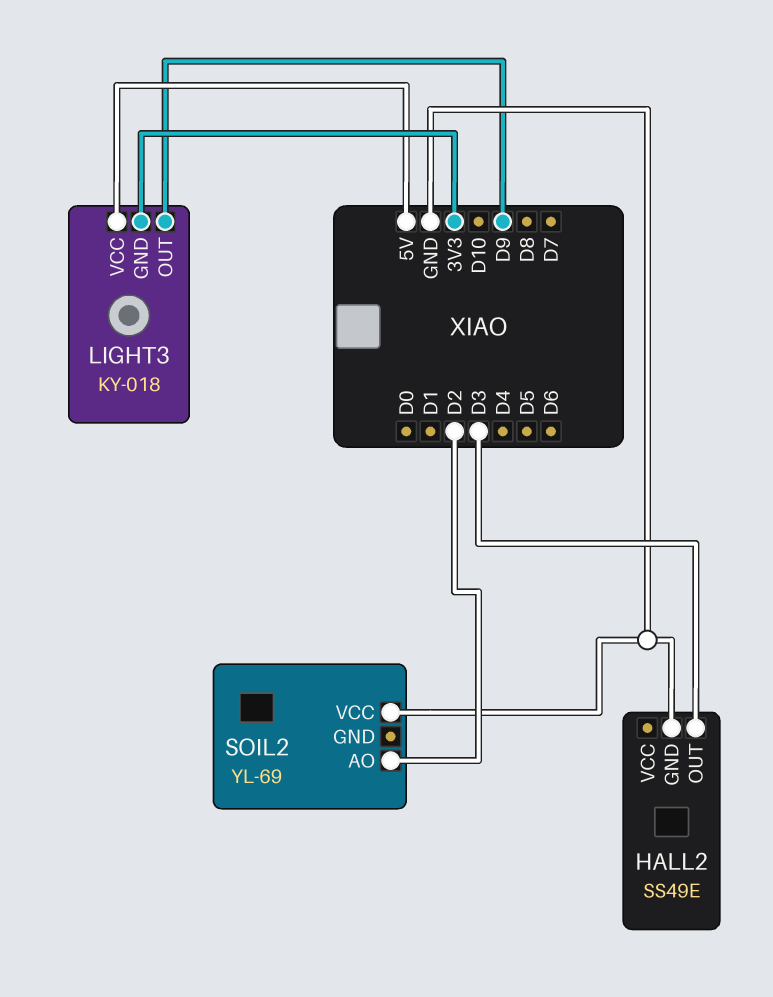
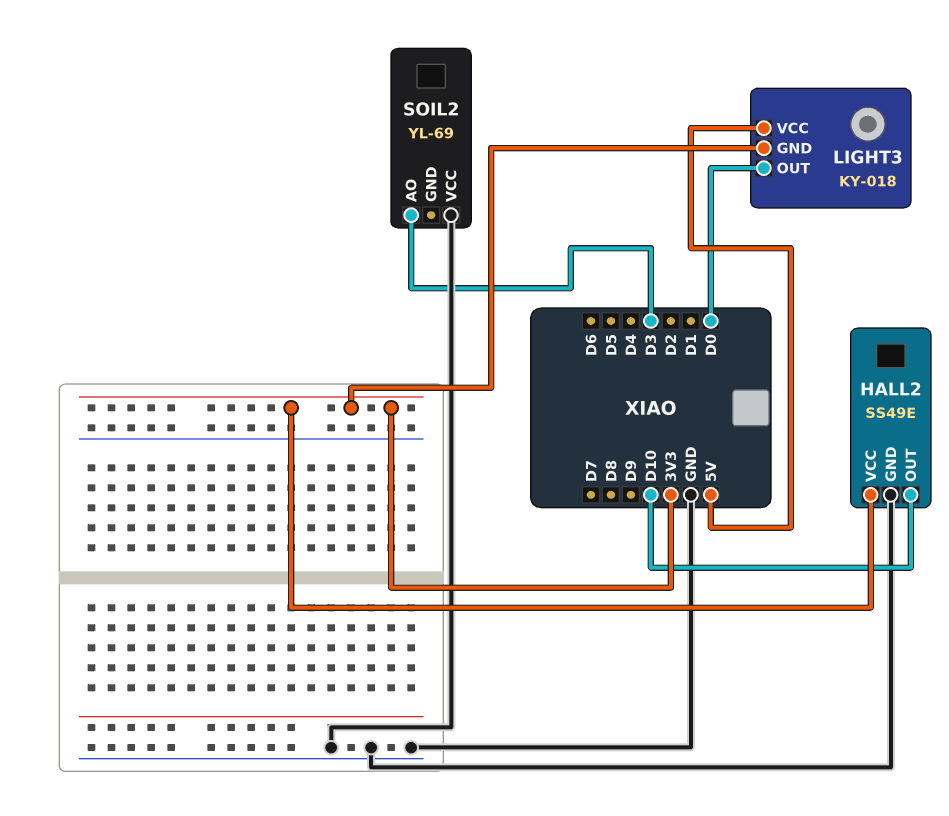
HALL2 pin OUT: D3 -> D10
HALL2 pin VCC: none -> 3V3
LIGHT3 pin OUT: D9 -> D0
SOIL2 pin AO: D2 -> D3

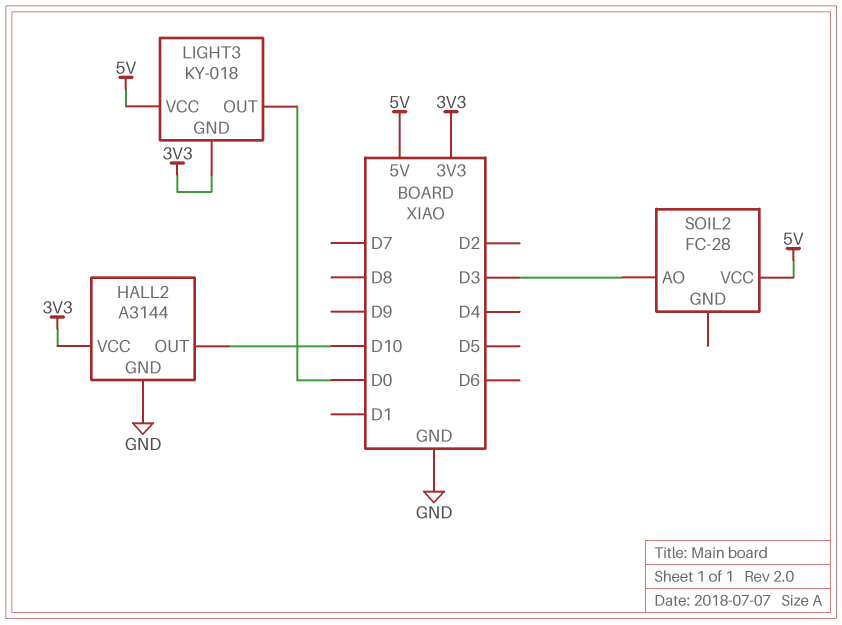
HALL2: SS49E -> A3144
SOIL2: YL-69 -> FC-28
SOIL2 pin VCC: GND -> 5V

